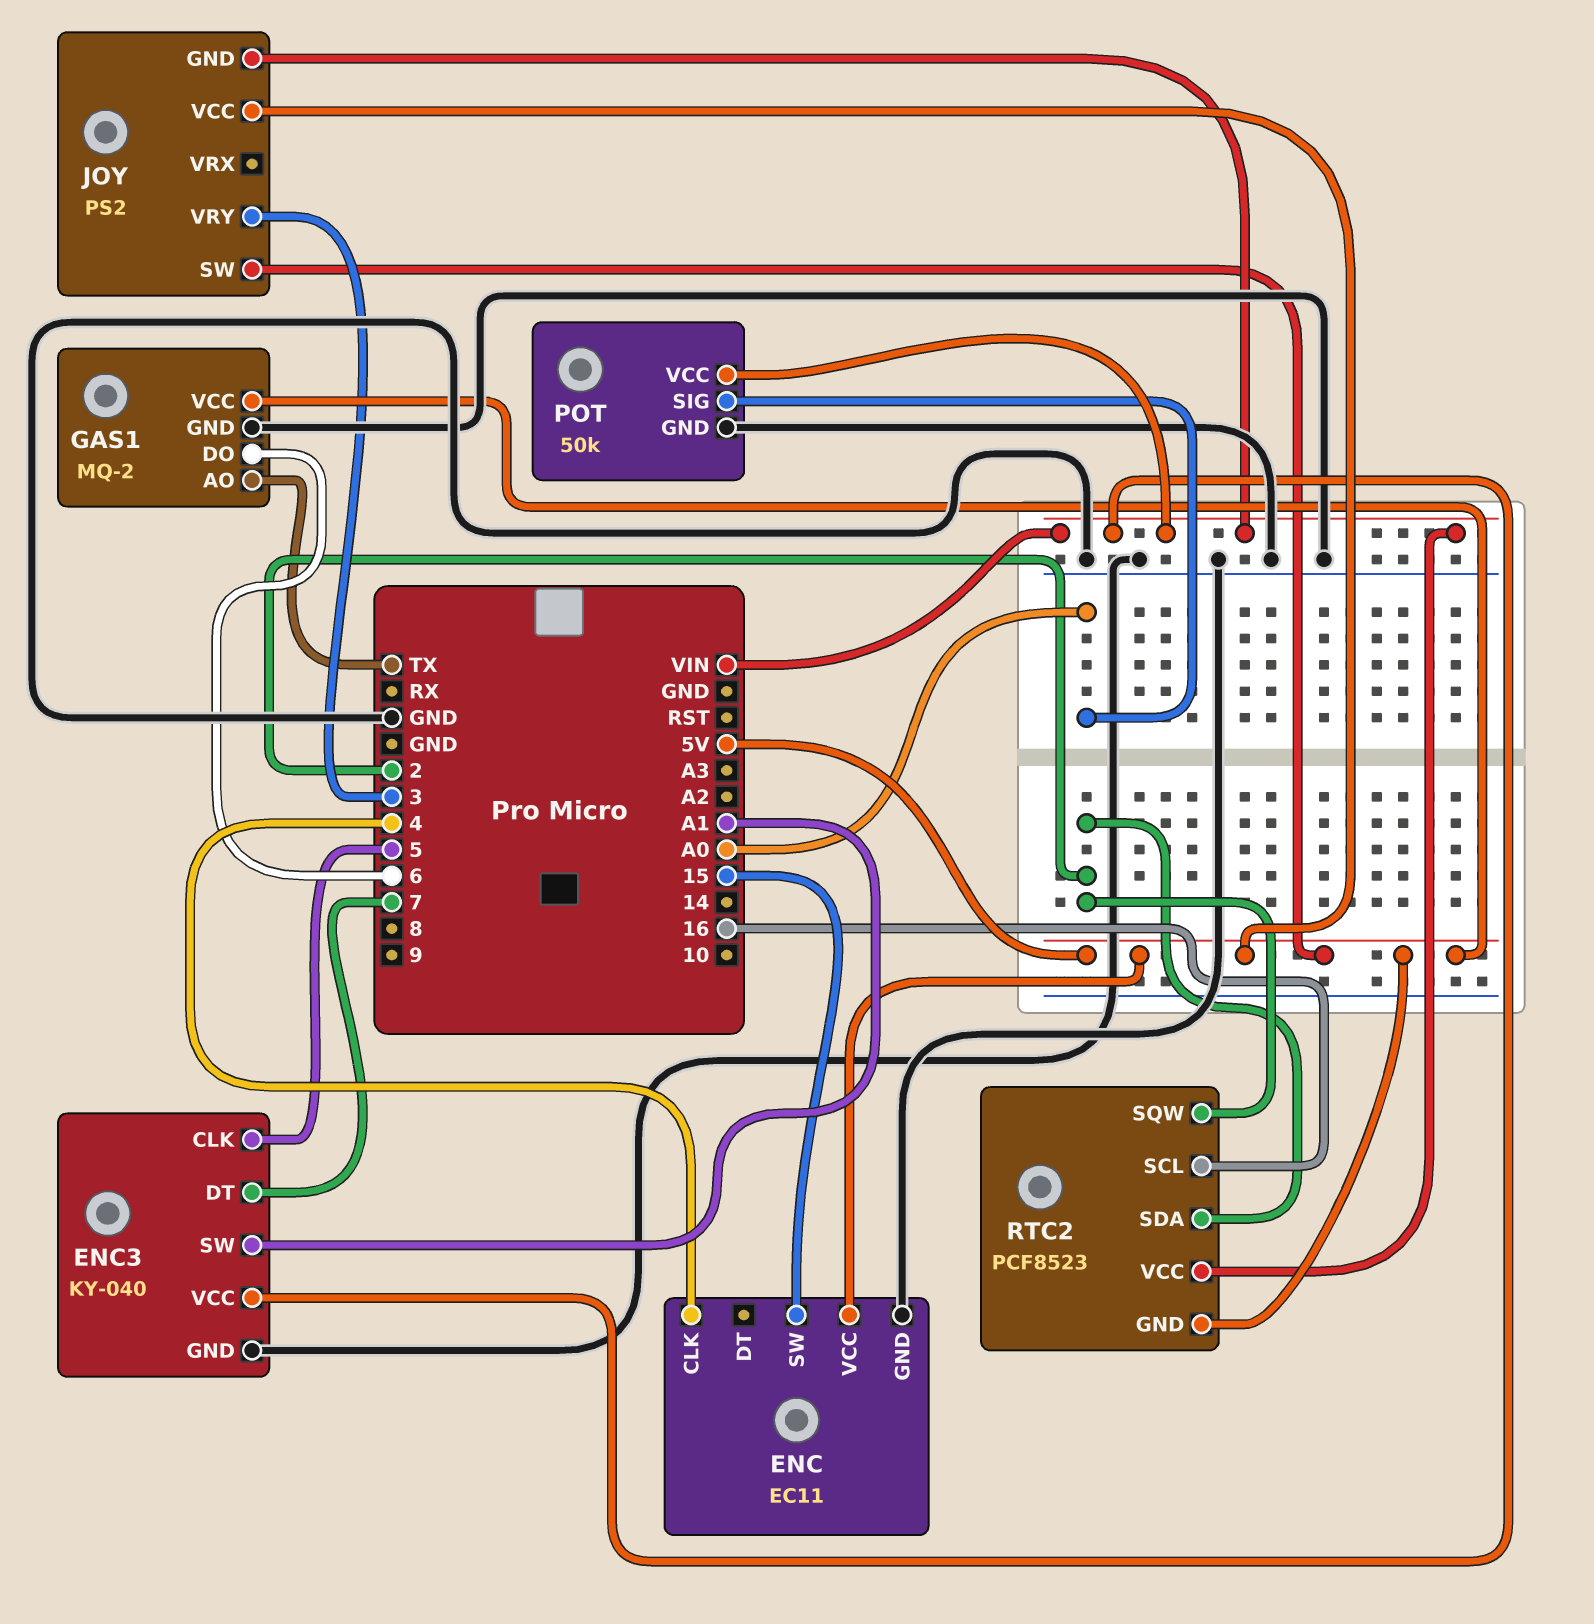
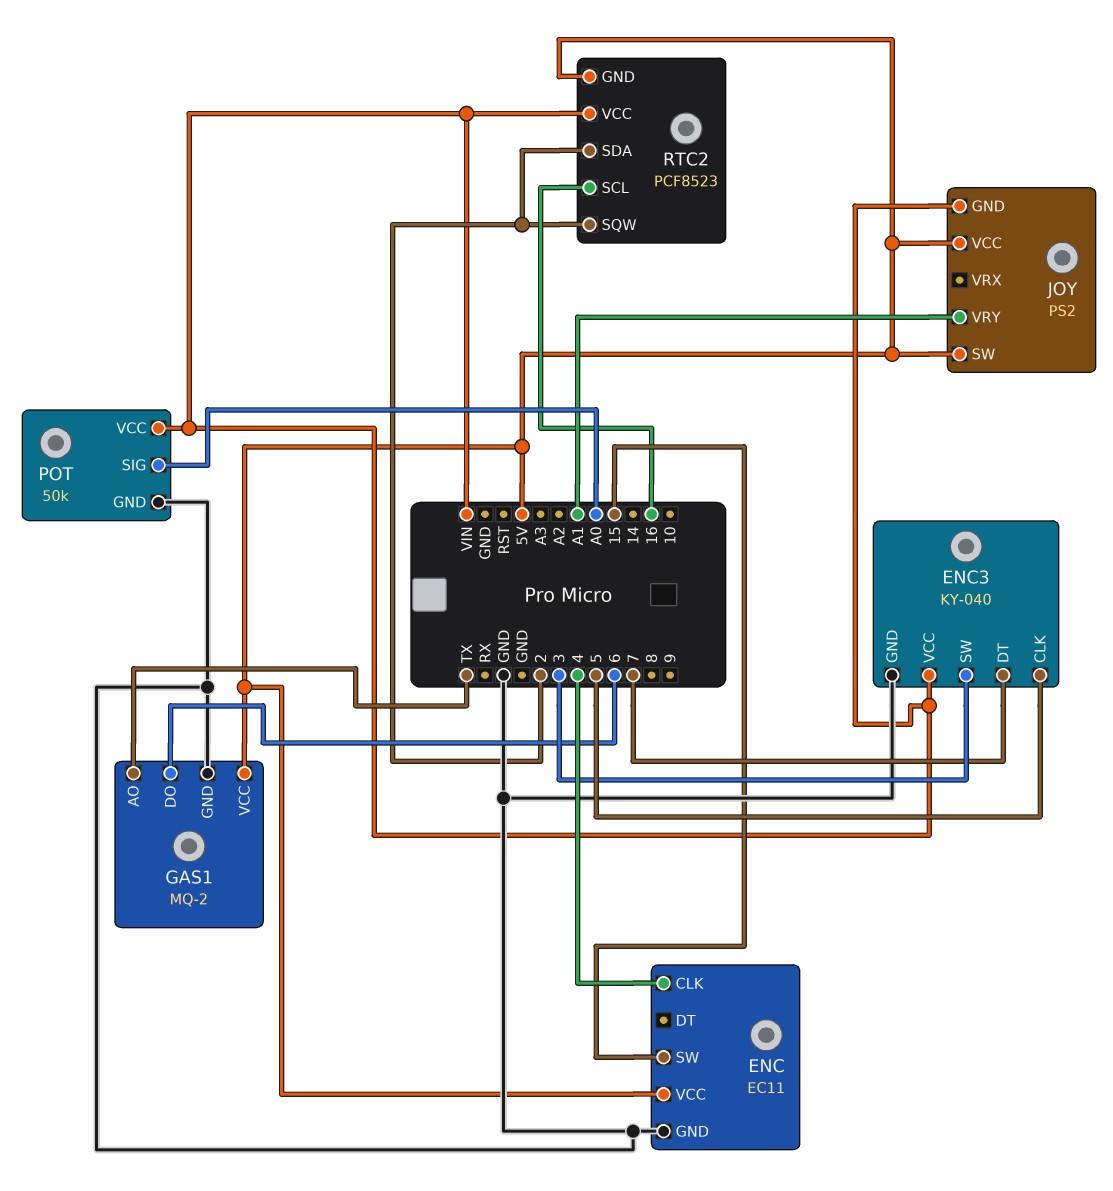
ENC3 pin SW: A1 -> 3
JOY pin VRY: 3 -> A1

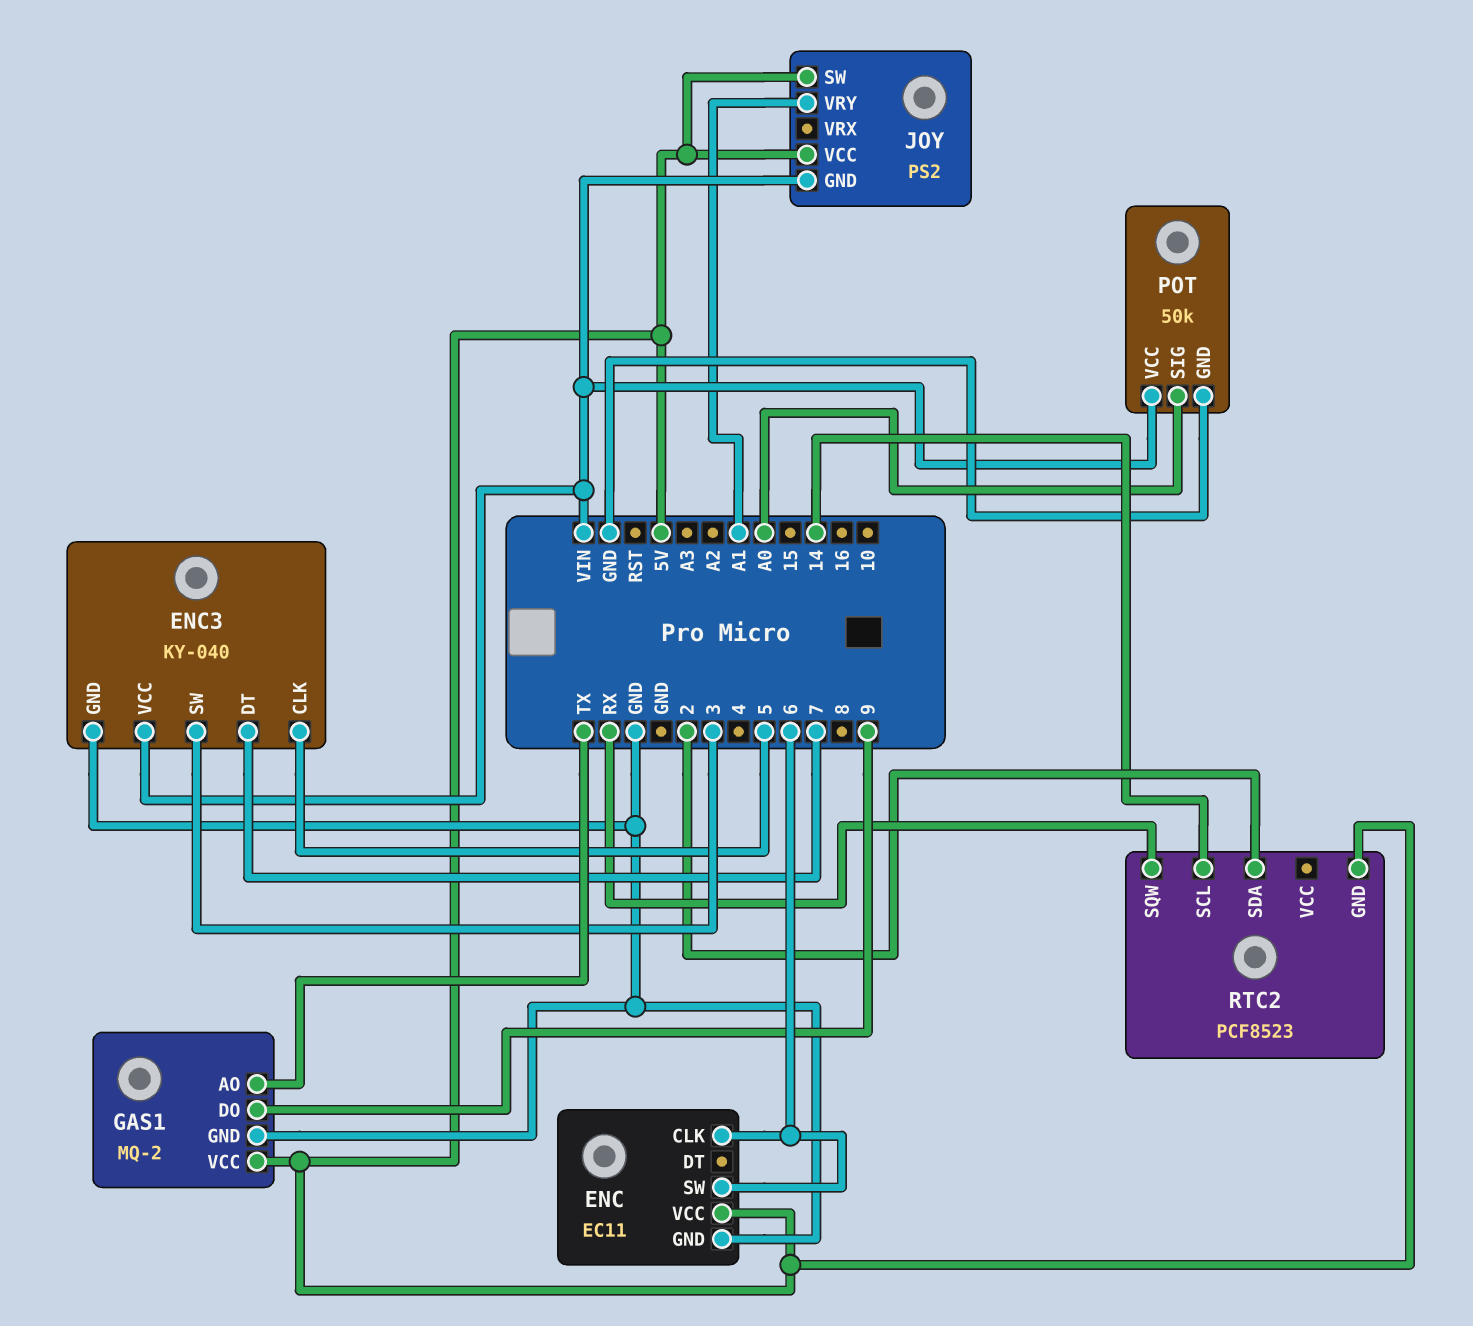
ENC pin CLK: 4 -> 6
ENC pin SW: 15 -> 6
GAS1 pin DO: 6 -> 9
RTC2 pin SCL: 16 -> 14
RTC2 pin SQW: 2 -> RX
RTC2 pin VCC: VIN -> none

